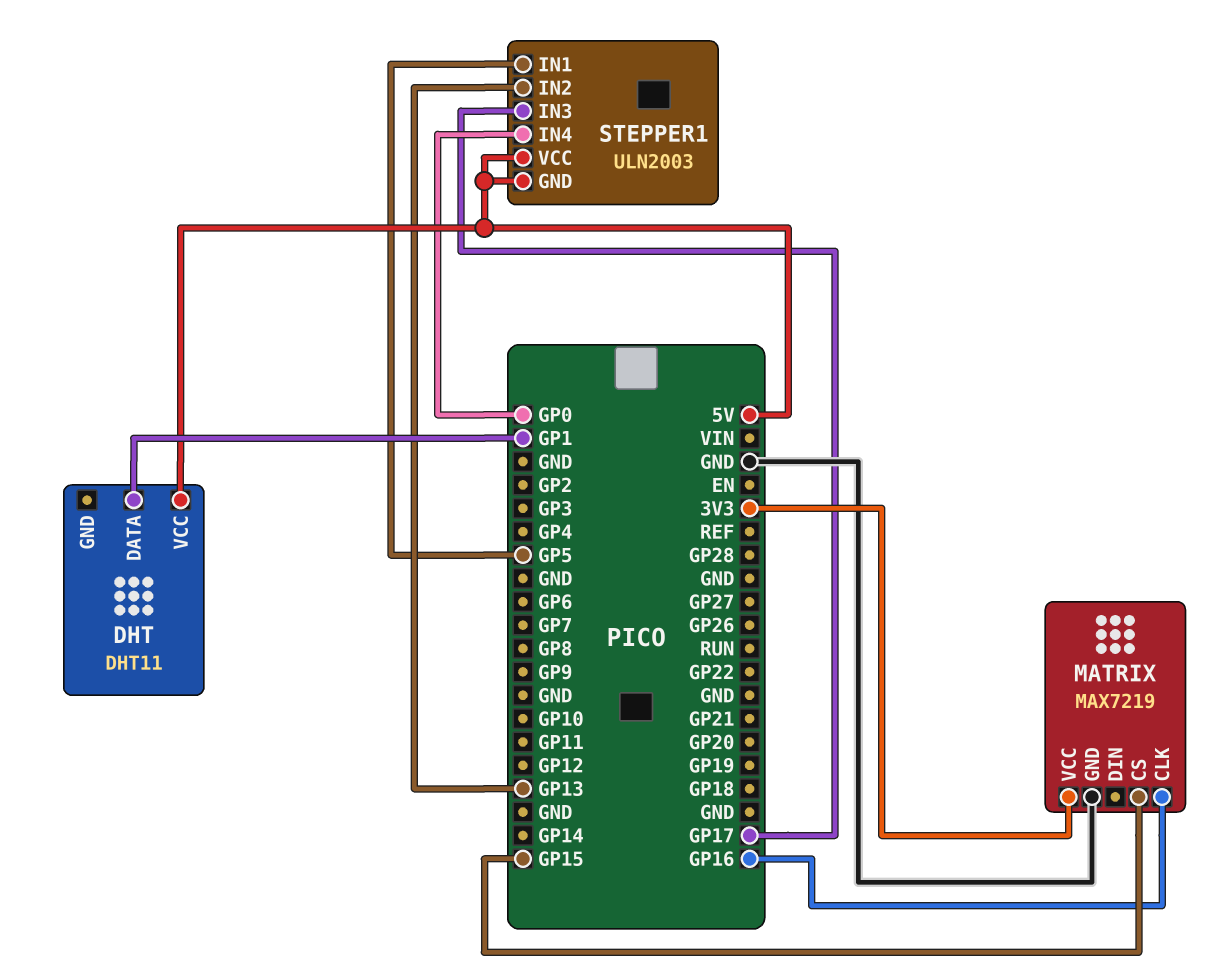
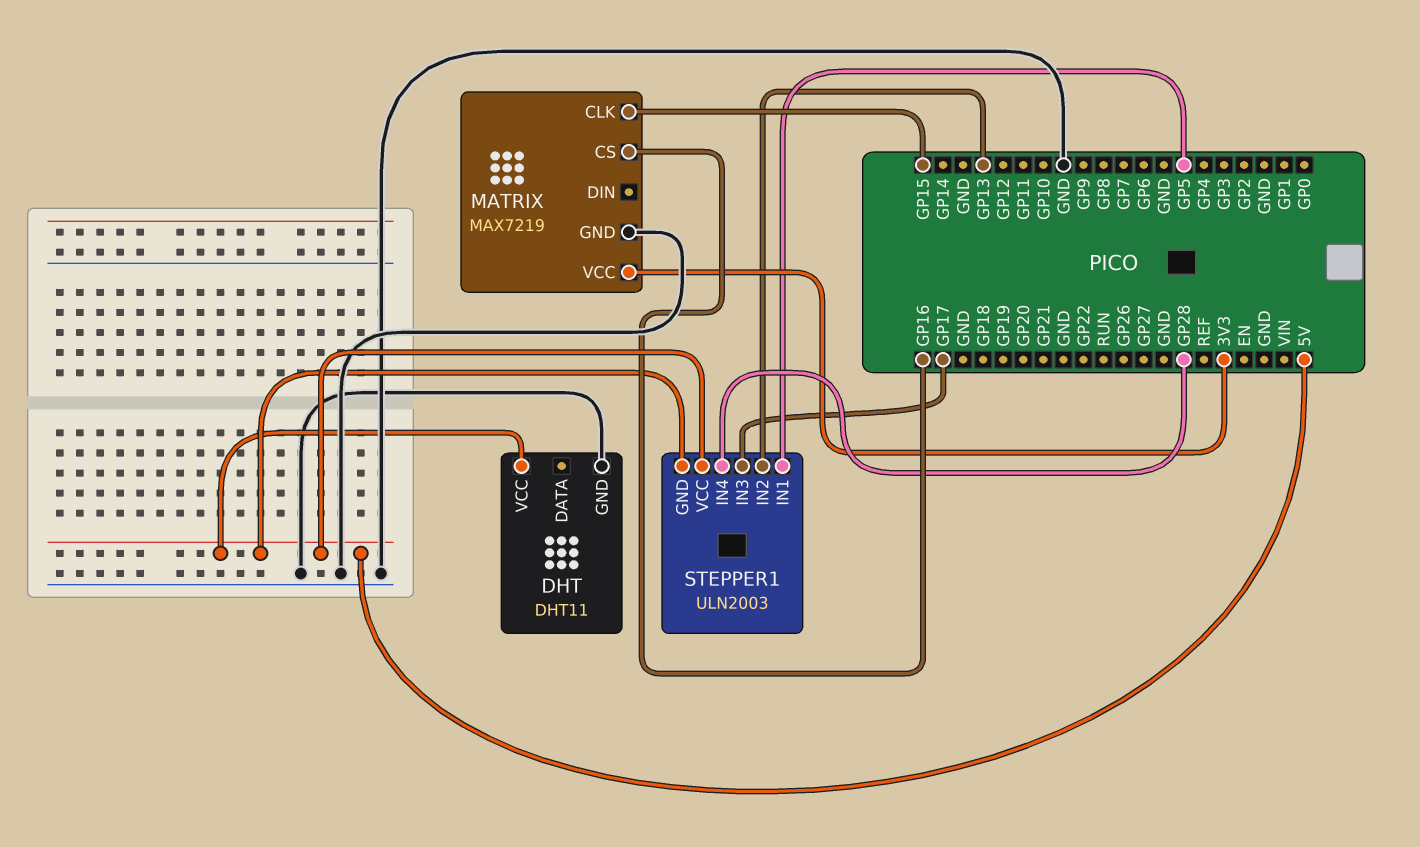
DHT pin DATA: GP1 -> none
DHT pin GND: none -> GND
MATRIX pin CLK: GP16 -> GP15
MATRIX pin CS: GP15 -> GP16
STEPPER1 pin IN4: GP0 -> GP28

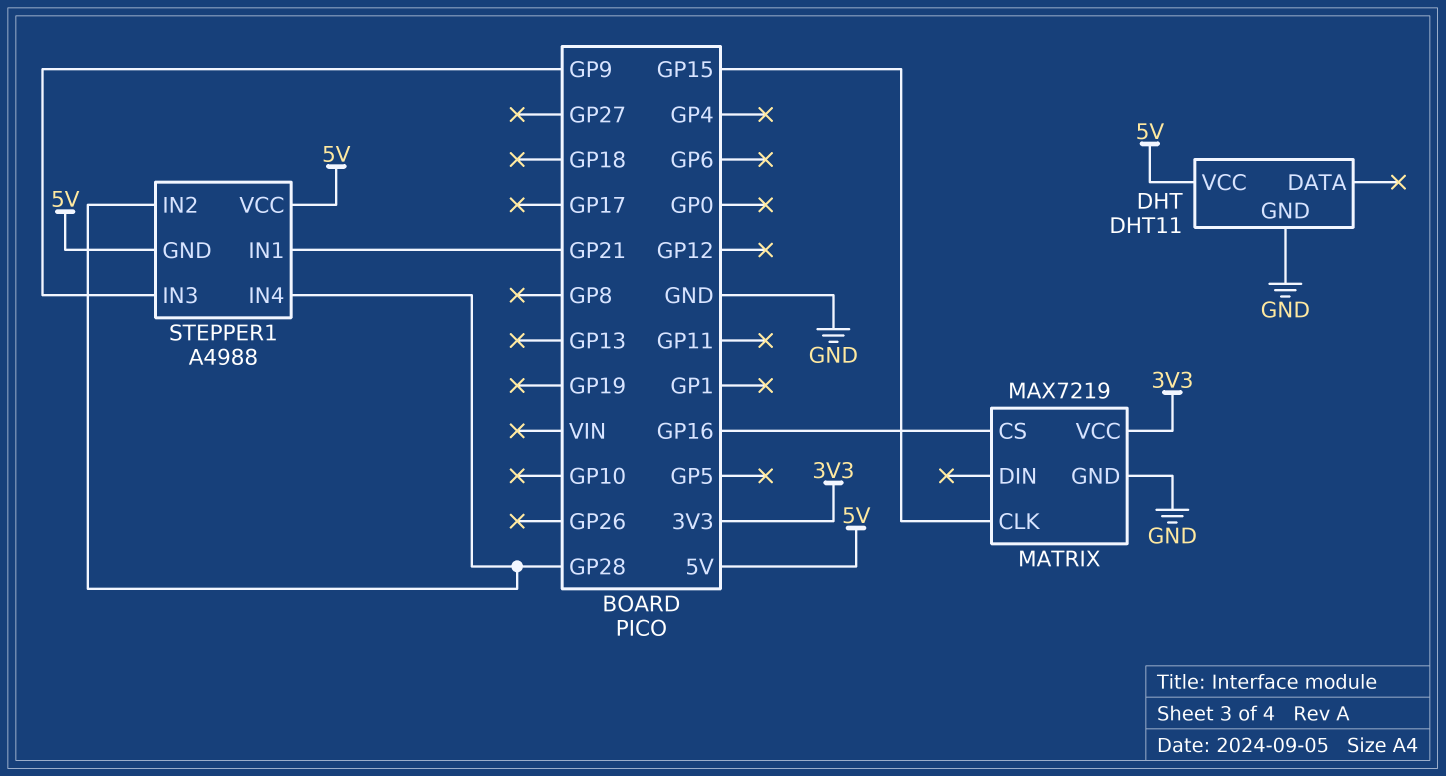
STEPPER1: ULN2003 -> A4988
STEPPER1 pin IN1: GP5 -> GP21
STEPPER1 pin IN2: GP13 -> GP28
STEPPER1 pin IN3: GP17 -> GP9

